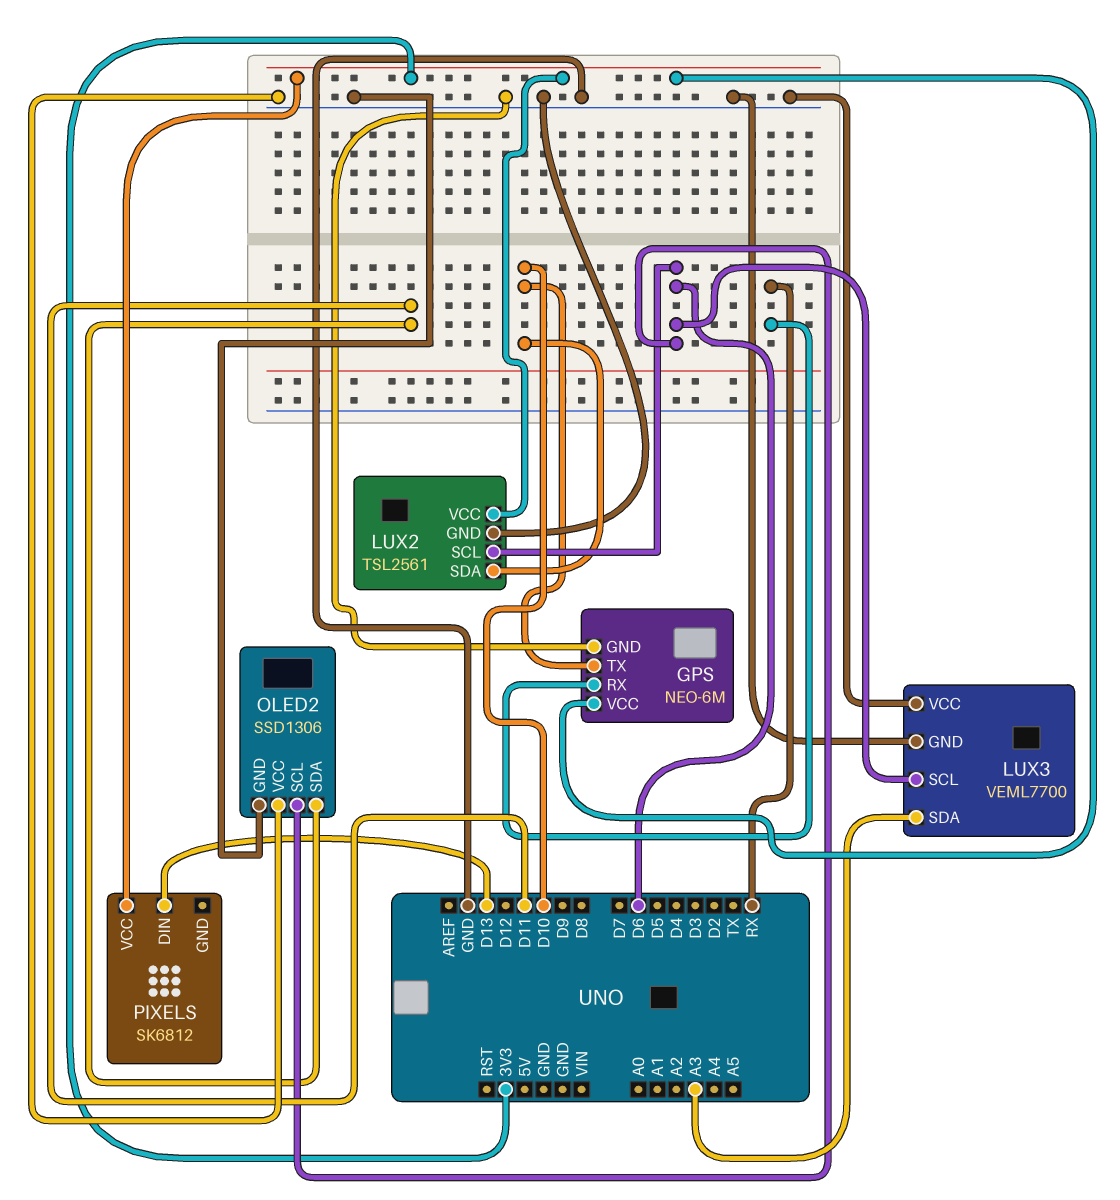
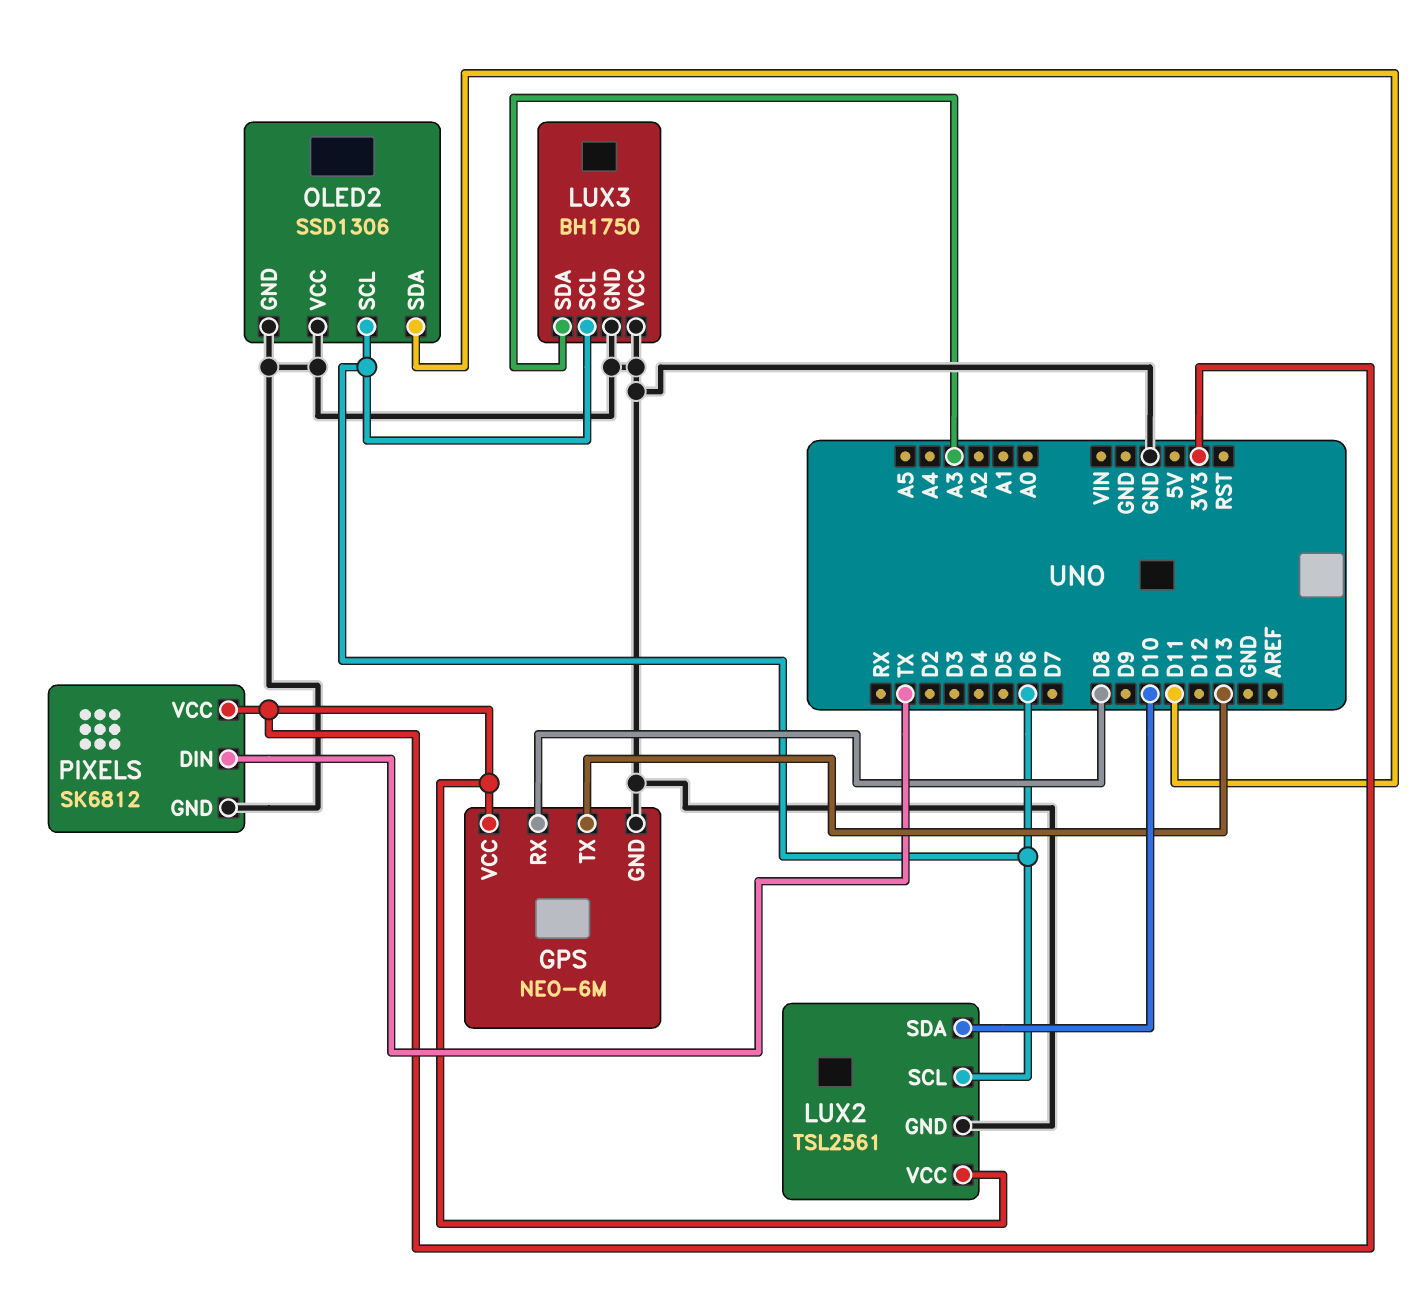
GPS pin RX: RX -> D8
GPS pin TX: D10 -> D13
LUX3: VEML7700 -> BH1750
PIXELS pin DIN: D13 -> TX
PIXELS pin GND: none -> GND

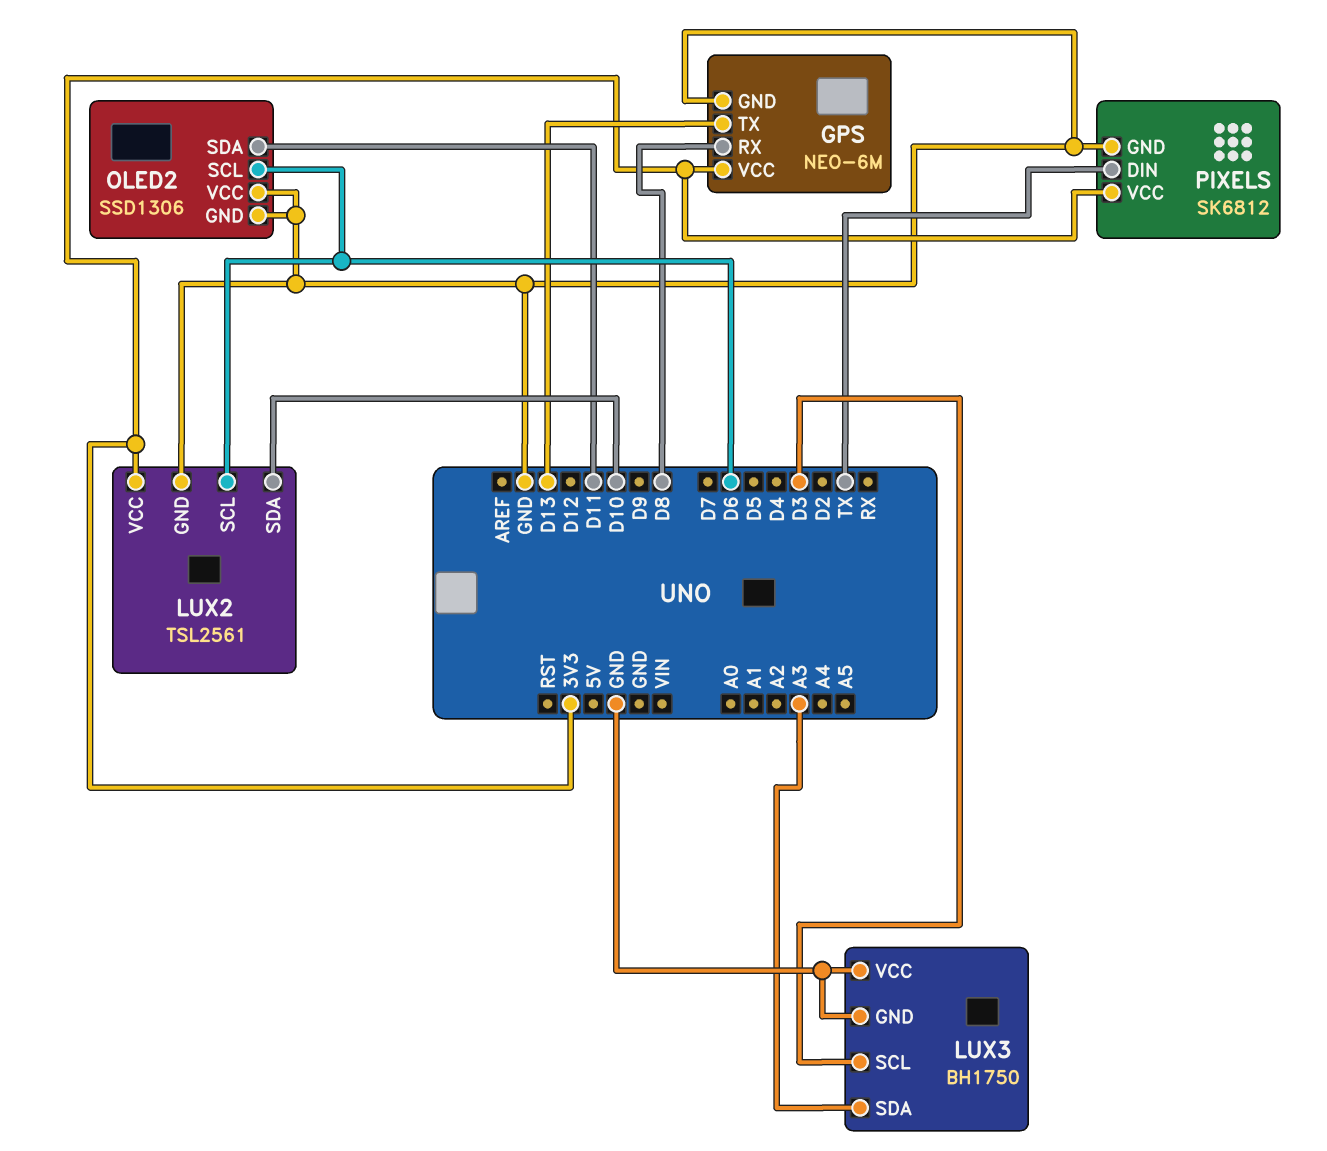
LUX3 pin SCL: D6 -> D3

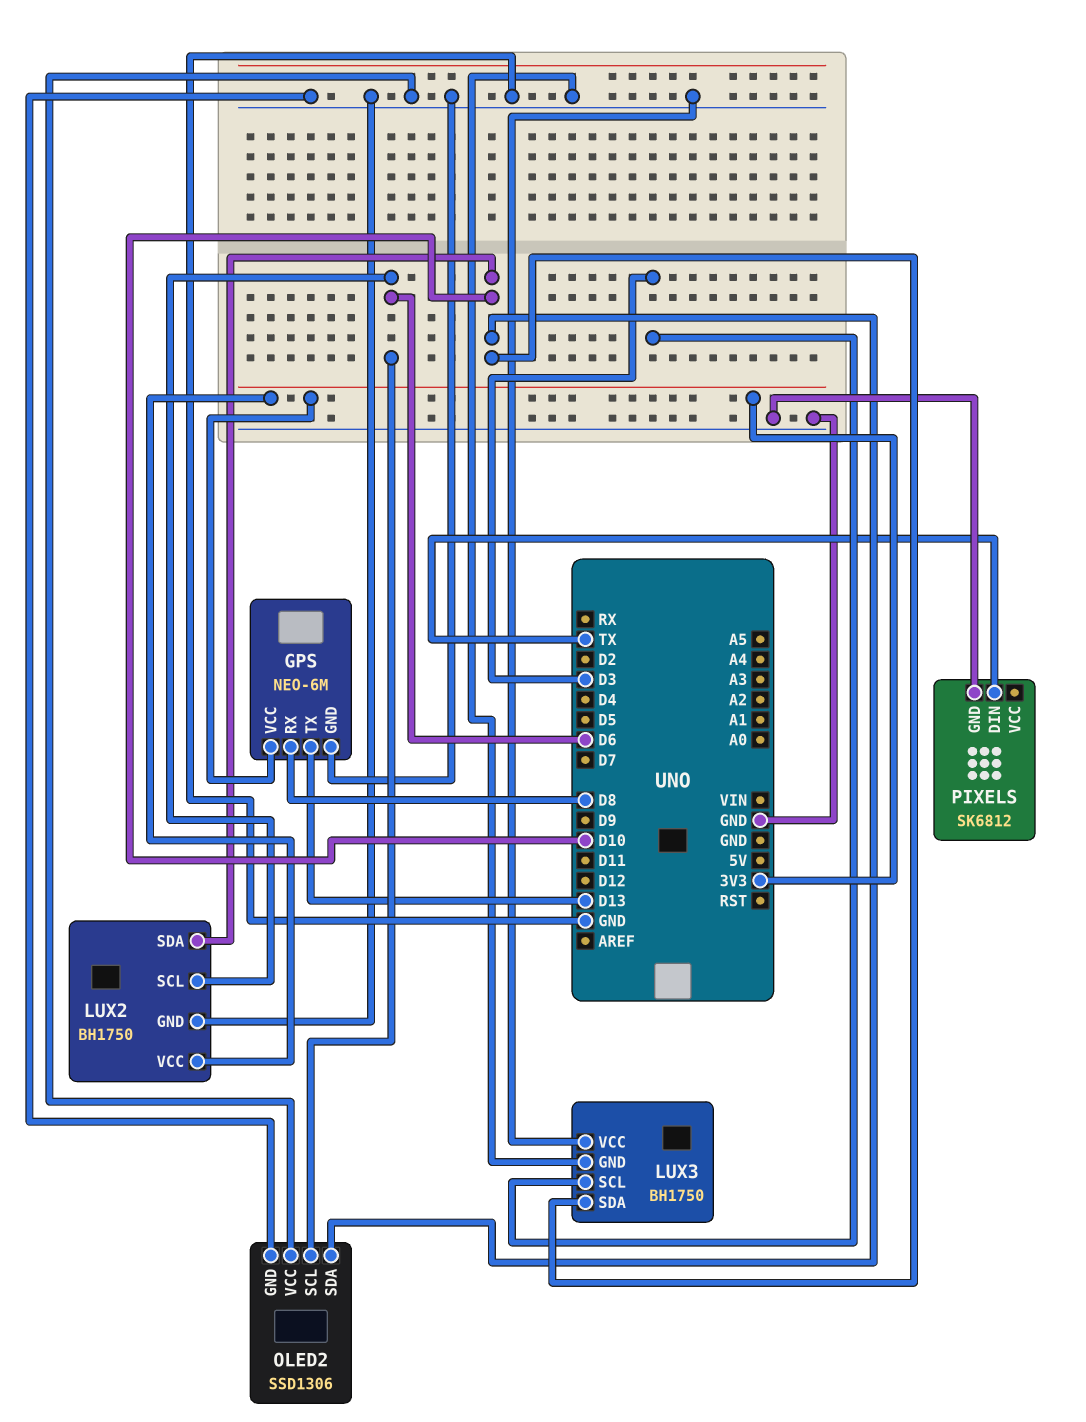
LUX2: TSL2561 -> BH1750
LUX3 pin SDA: A3 -> D10
OLED2 pin SDA: D11 -> D10
PIXELS pin VCC: 3V3 -> none

